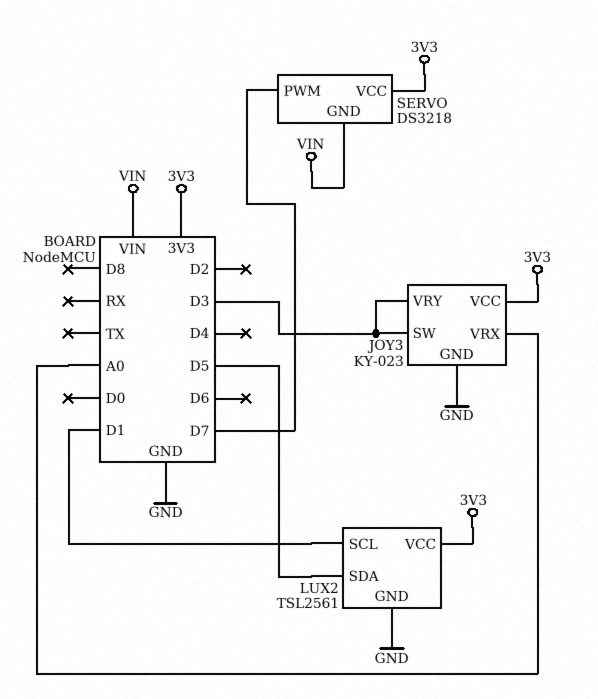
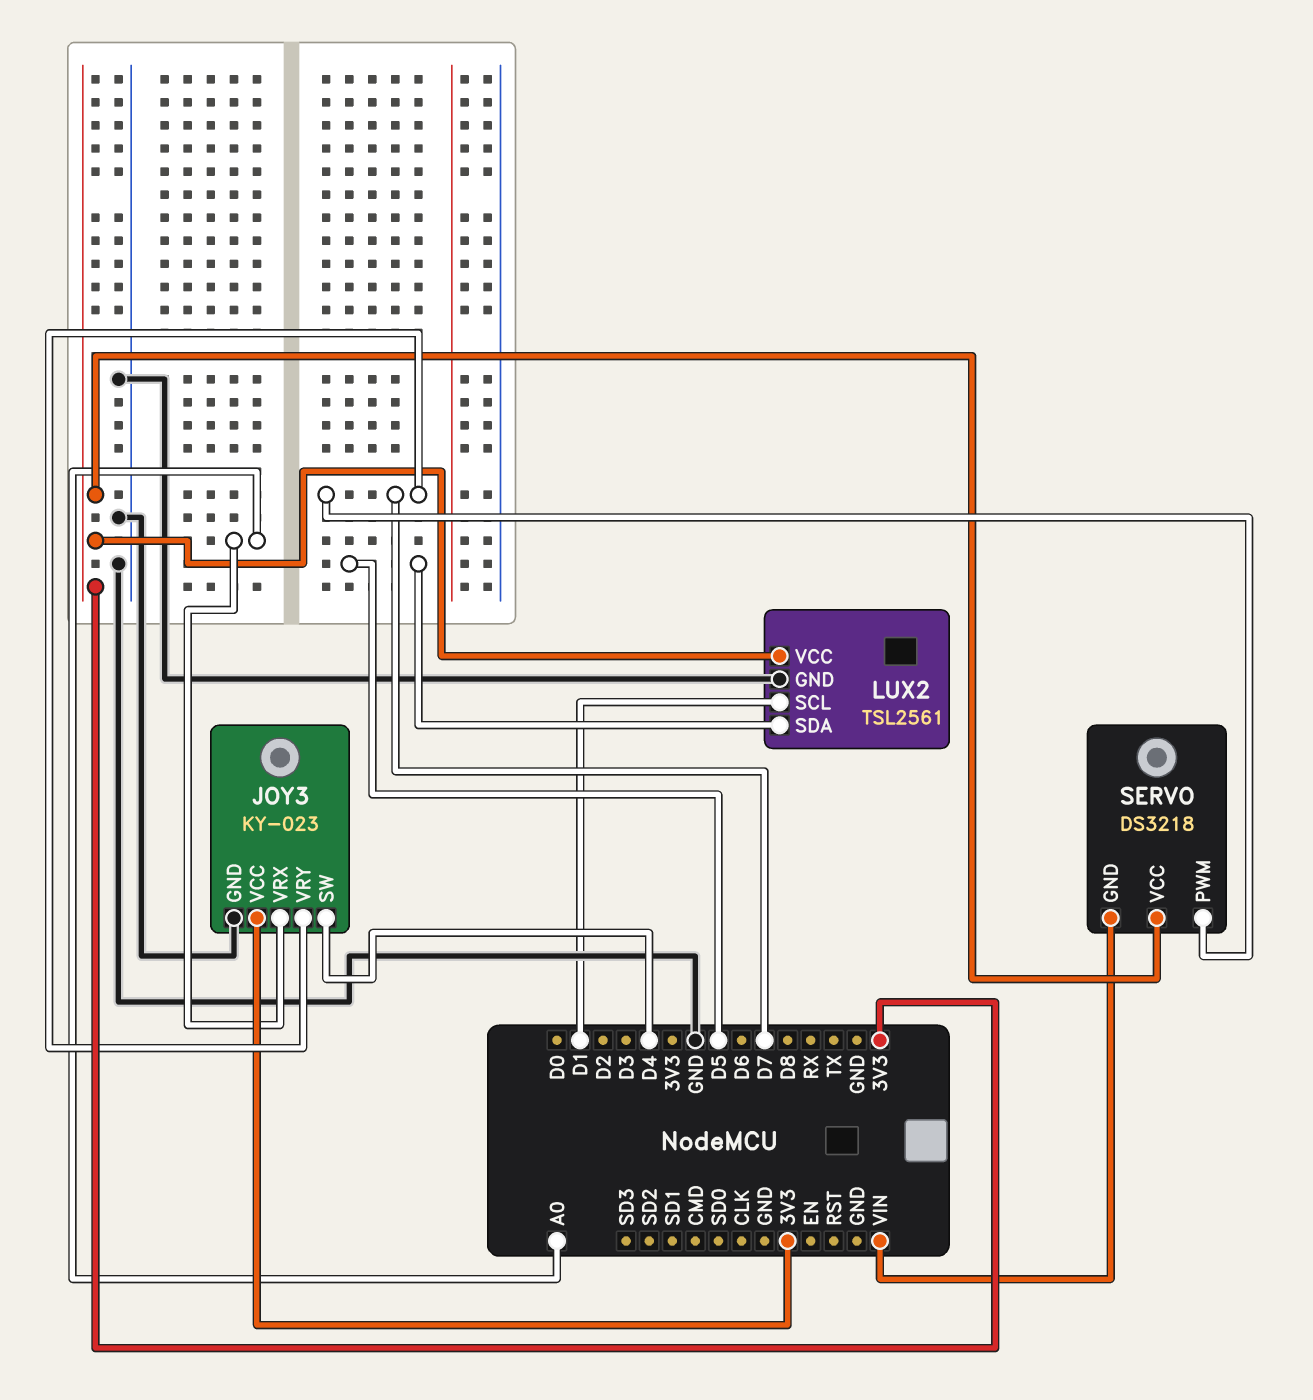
JOY3 pin SW: D3 -> D4
JOY3 pin VRY: D3 -> D7

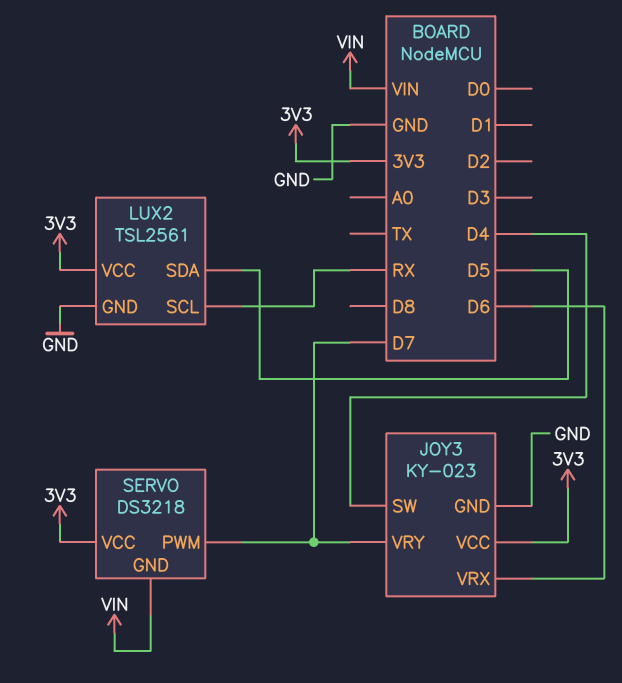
JOY3 pin VRX: A0 -> D6
LUX2 pin SCL: D1 -> RX

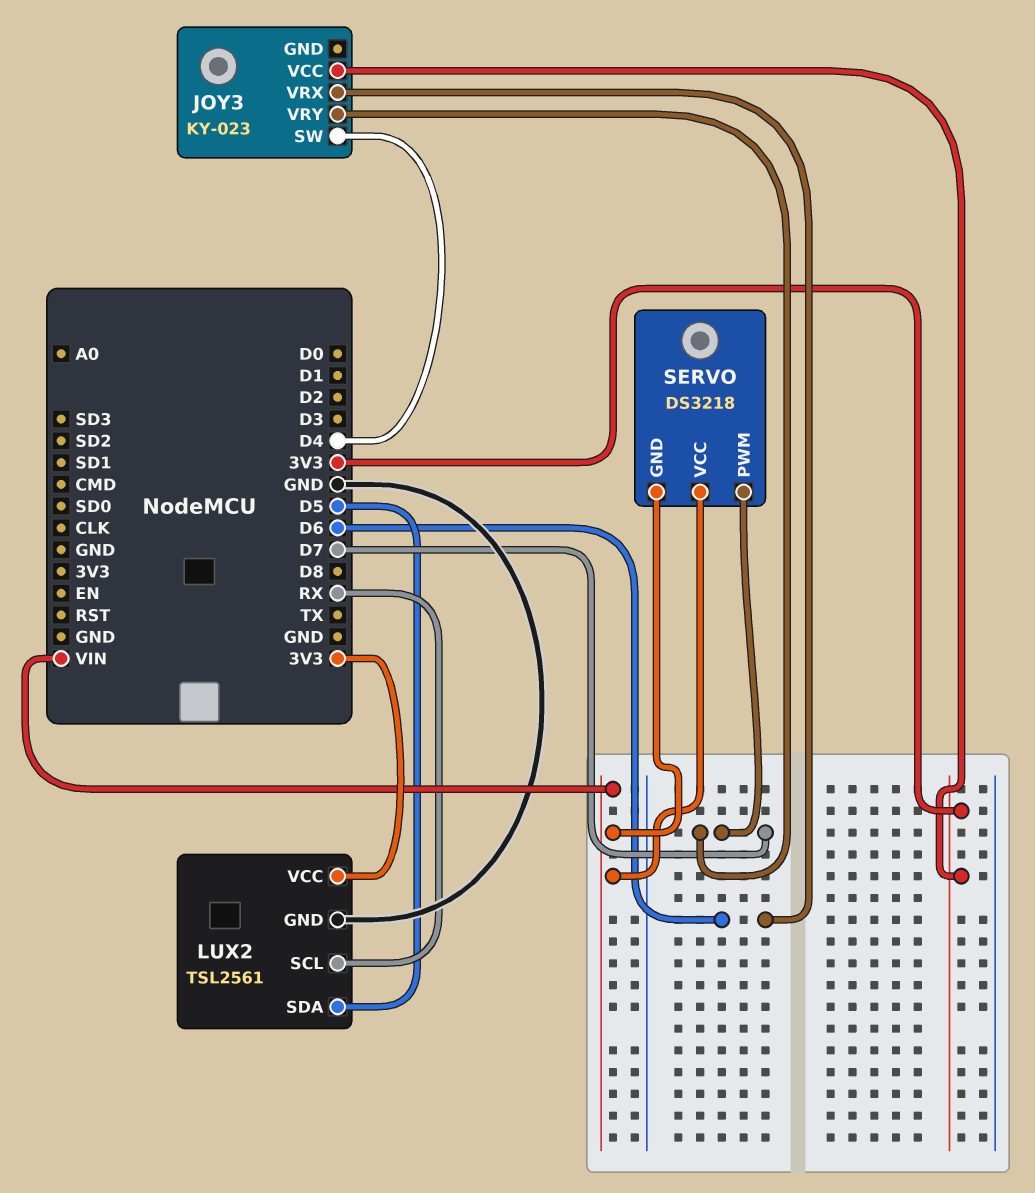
JOY3 pin GND: GND -> none
SERVO pin VCC: 3V3 -> VIN

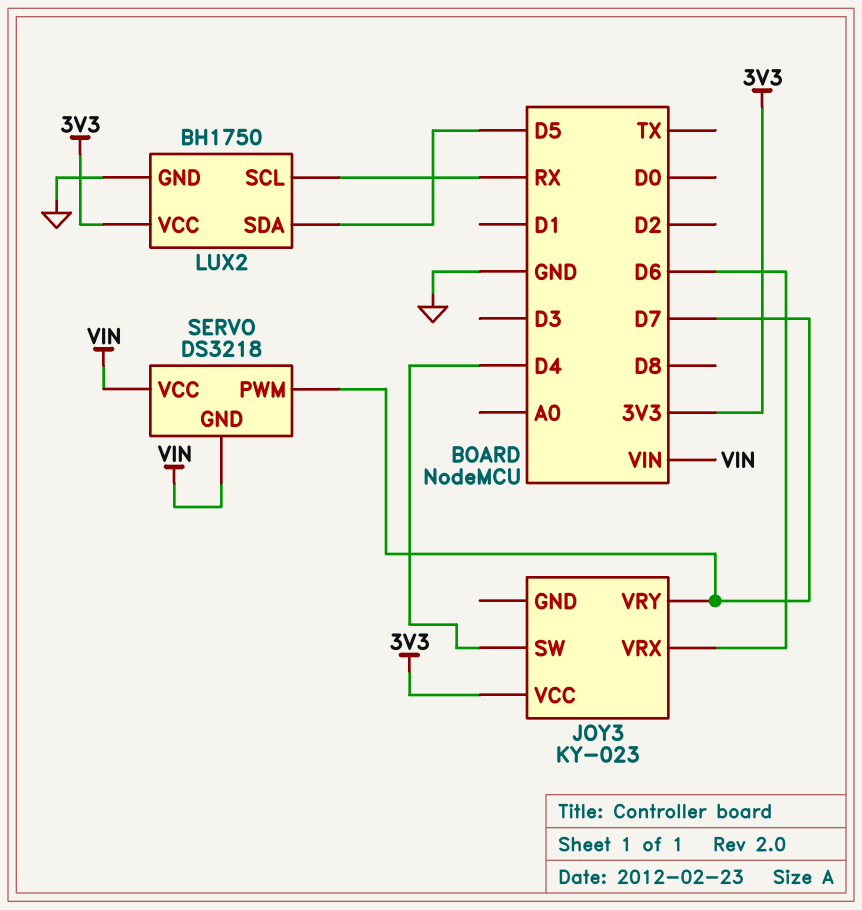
LUX2: TSL2561 -> BH1750

